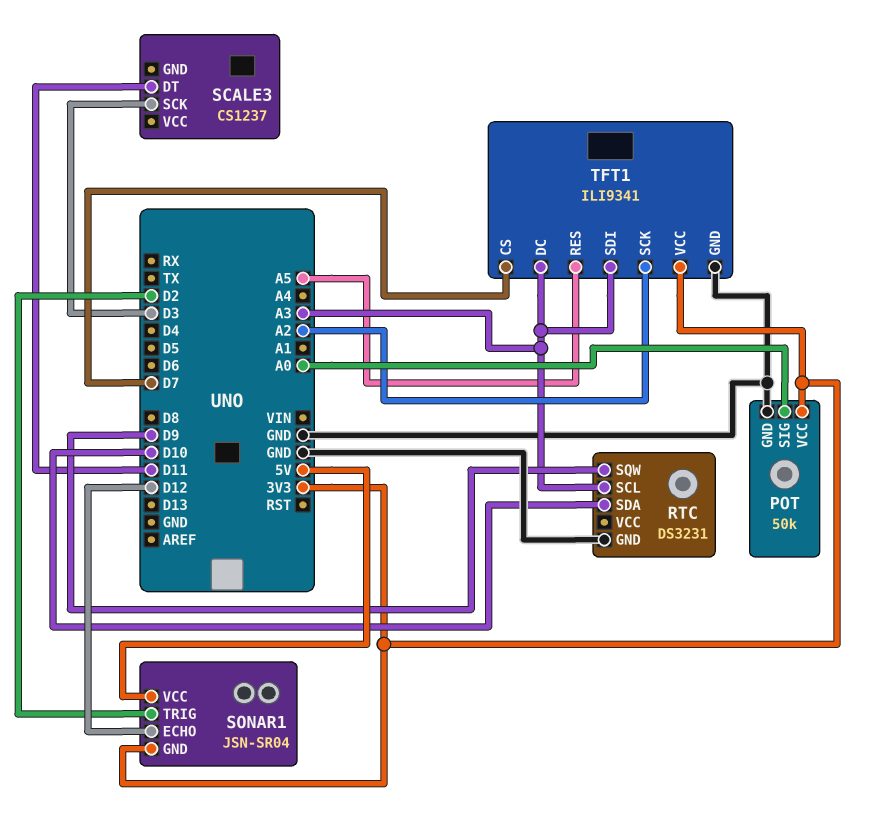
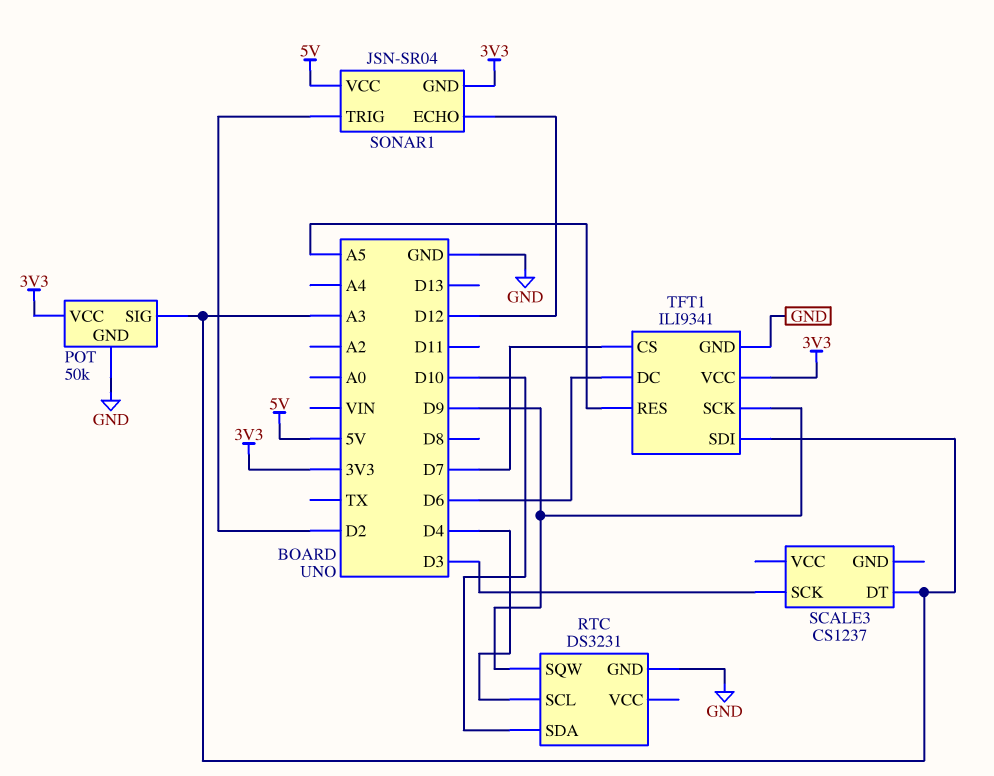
POT pin SIG: A0 -> A3
RTC pin SCL: A3 -> D4
SCALE3 pin DT: D11 -> A3
TFT1 pin DC: A3 -> D6
TFT1 pin SCK: A2 -> D9

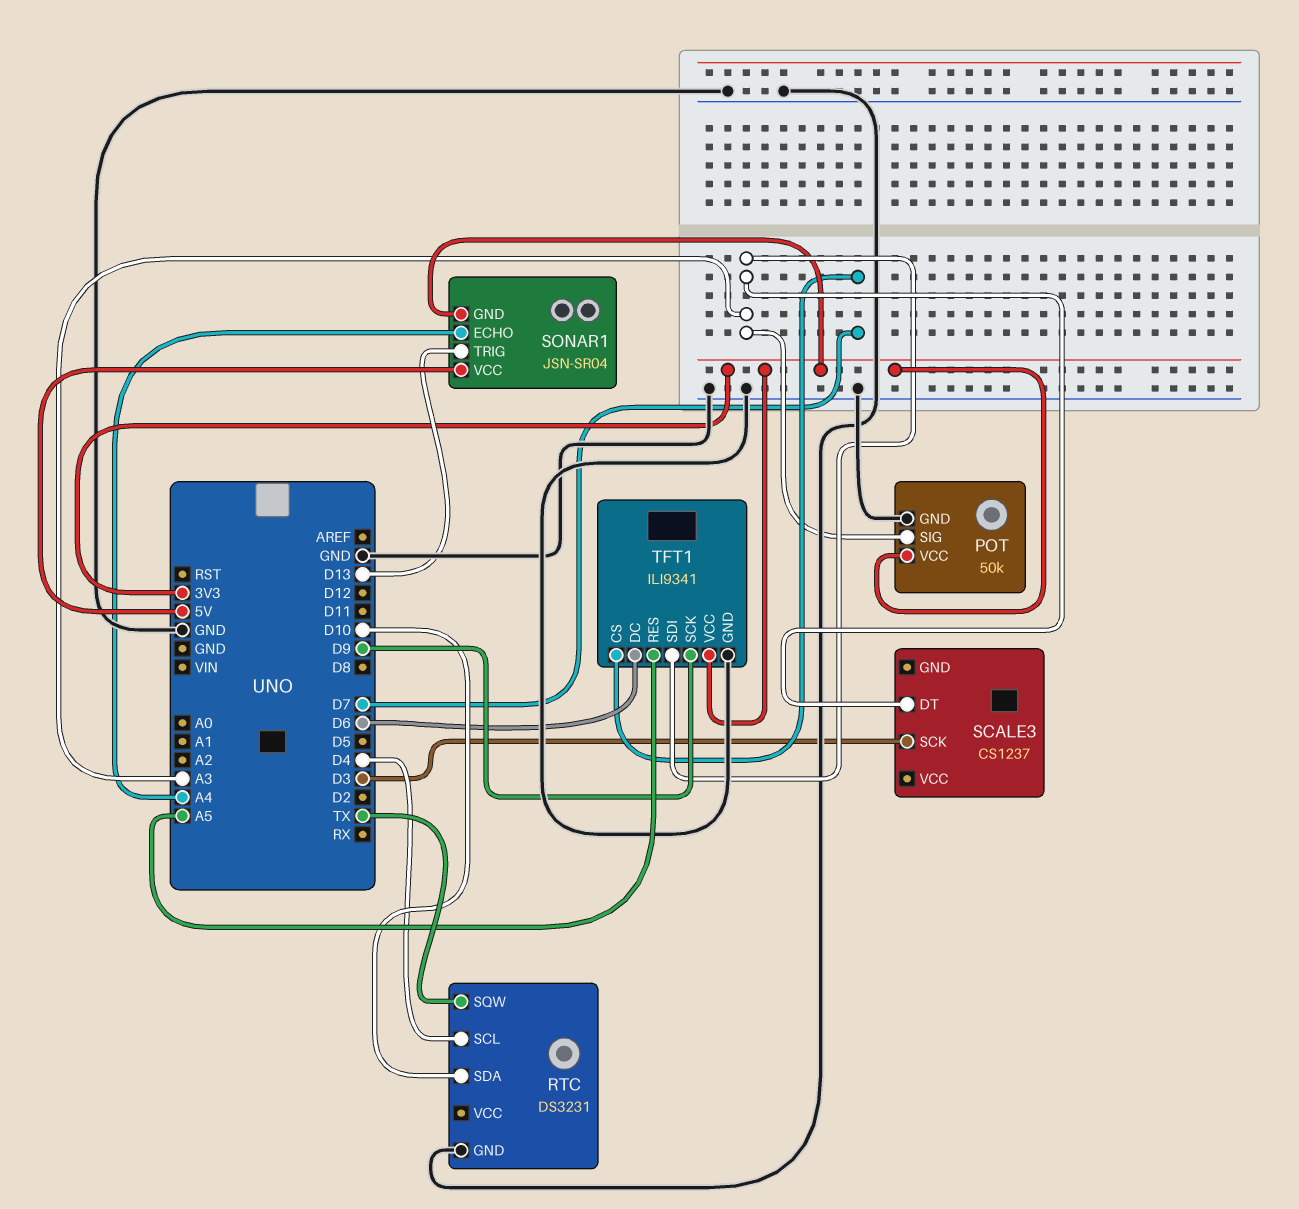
RTC pin SQW: D9 -> TX
SONAR1 pin ECHO: D12 -> A4
SONAR1 pin TRIG: D2 -> D13

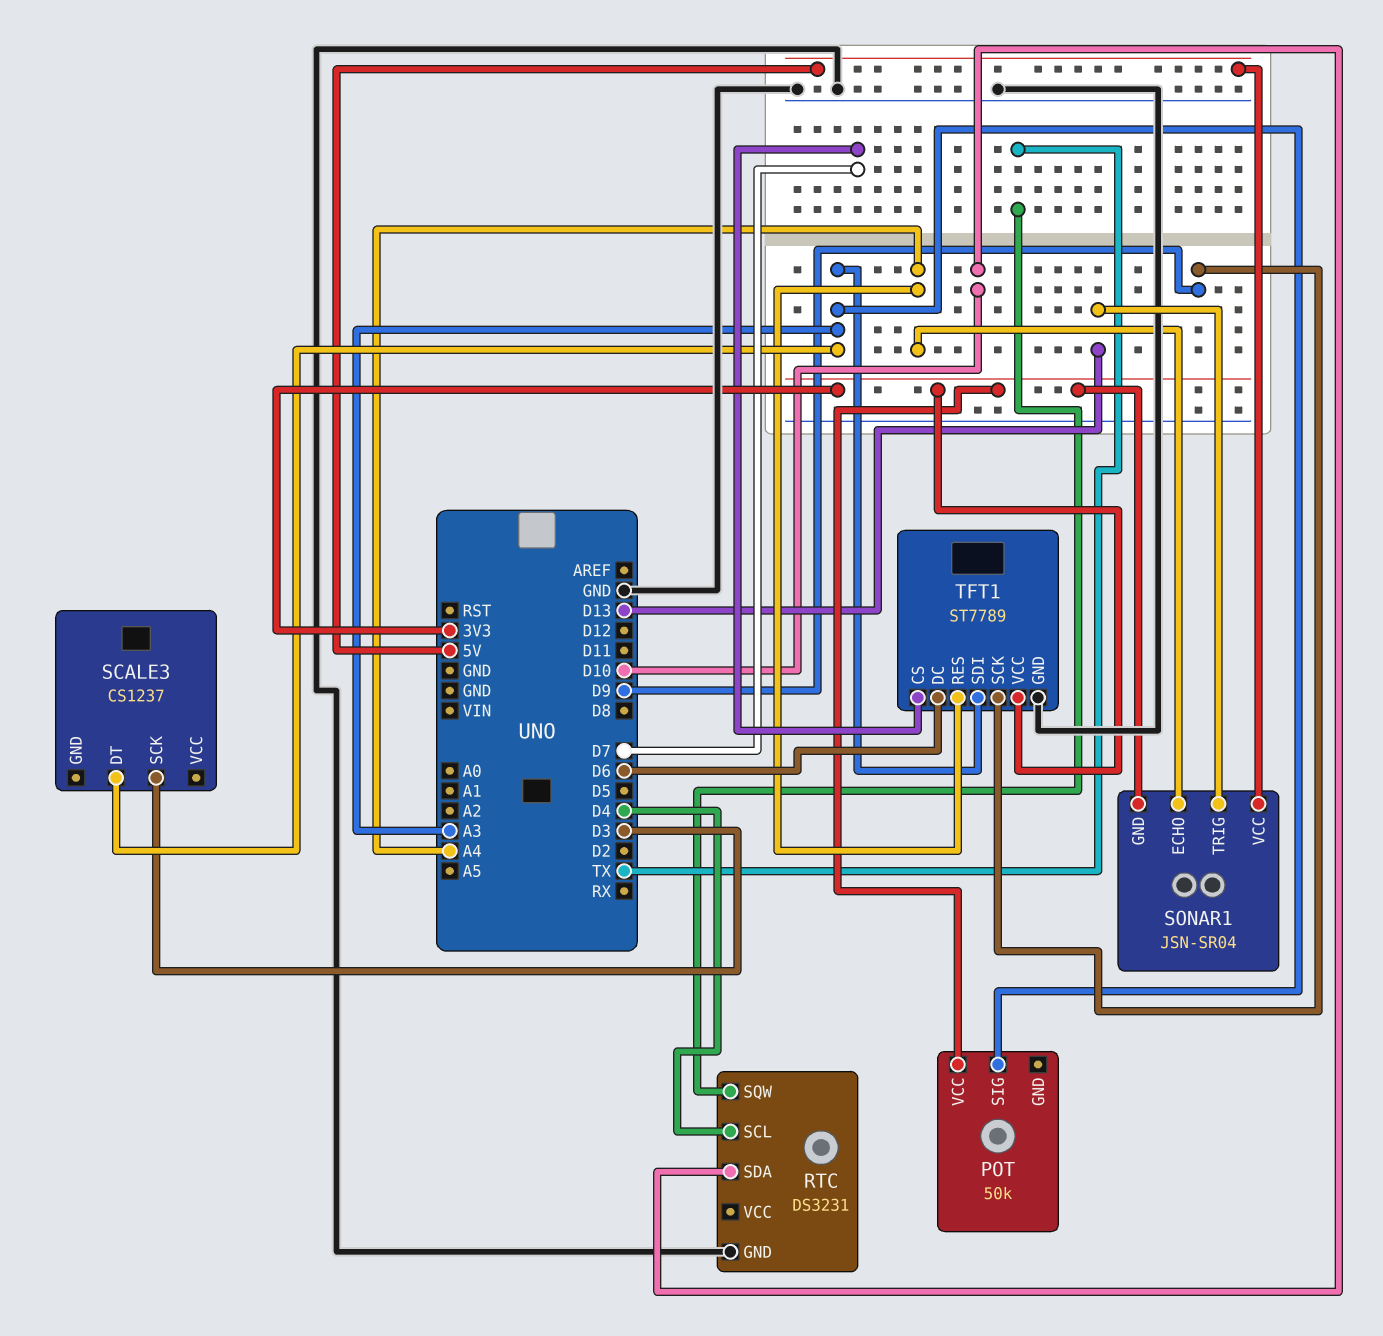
POT pin GND: GND -> none
TFT1: ILI9341 -> ST7789
TFT1 pin RES: A5 -> A4

